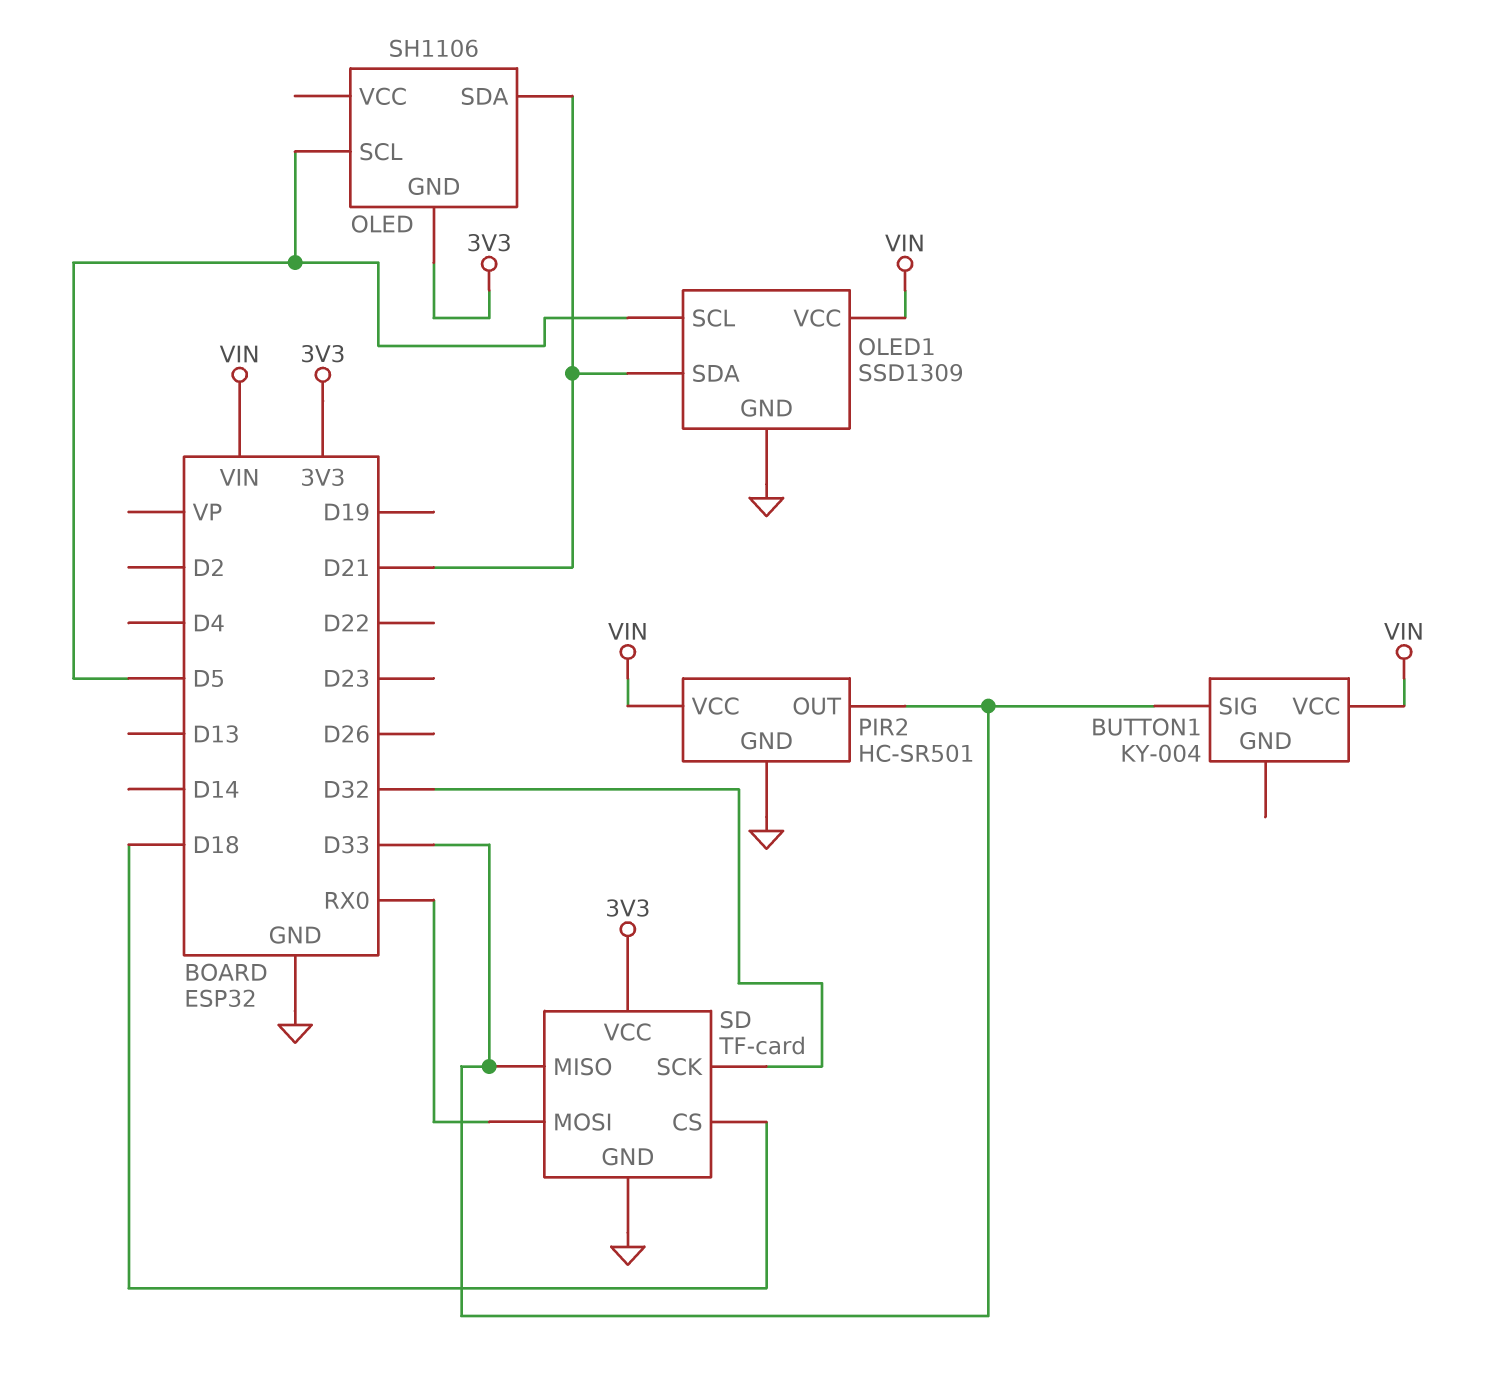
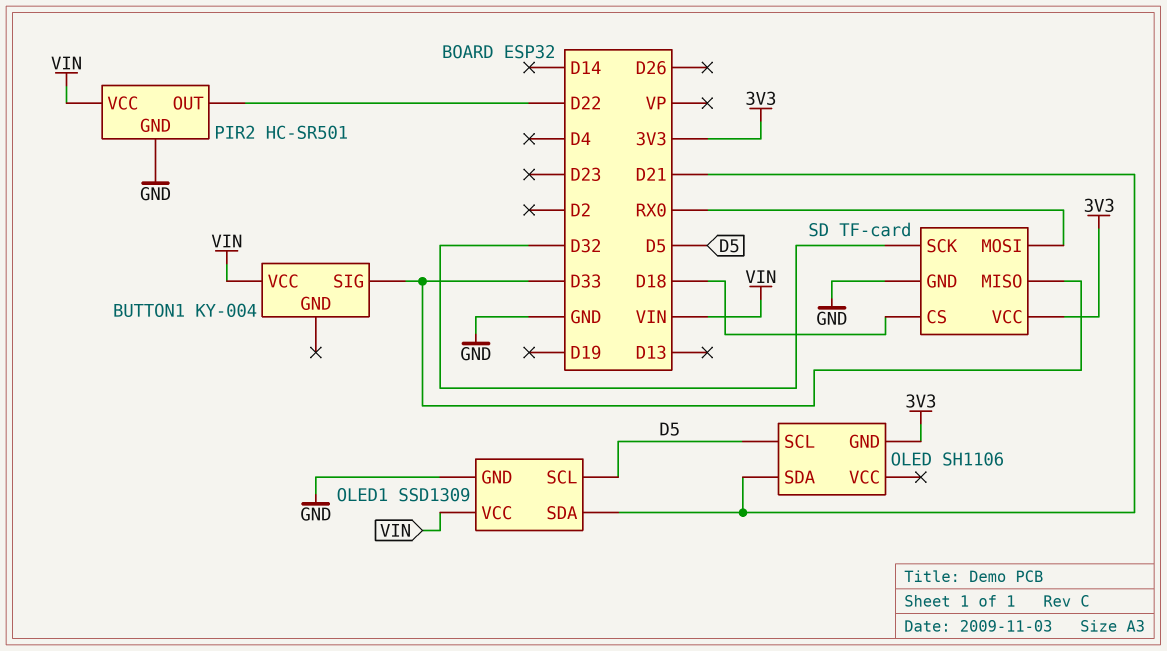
PIR2 pin OUT: D33 -> D22

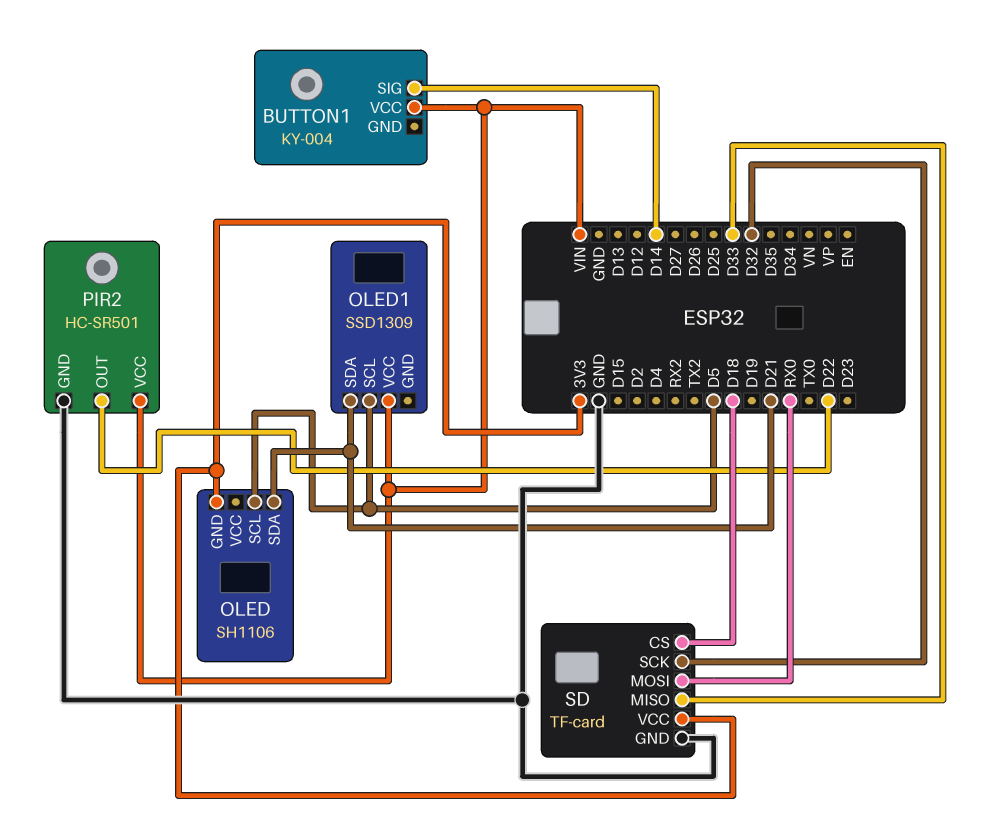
BUTTON1 pin SIG: D33 -> D14
OLED1 pin GND: GND -> none

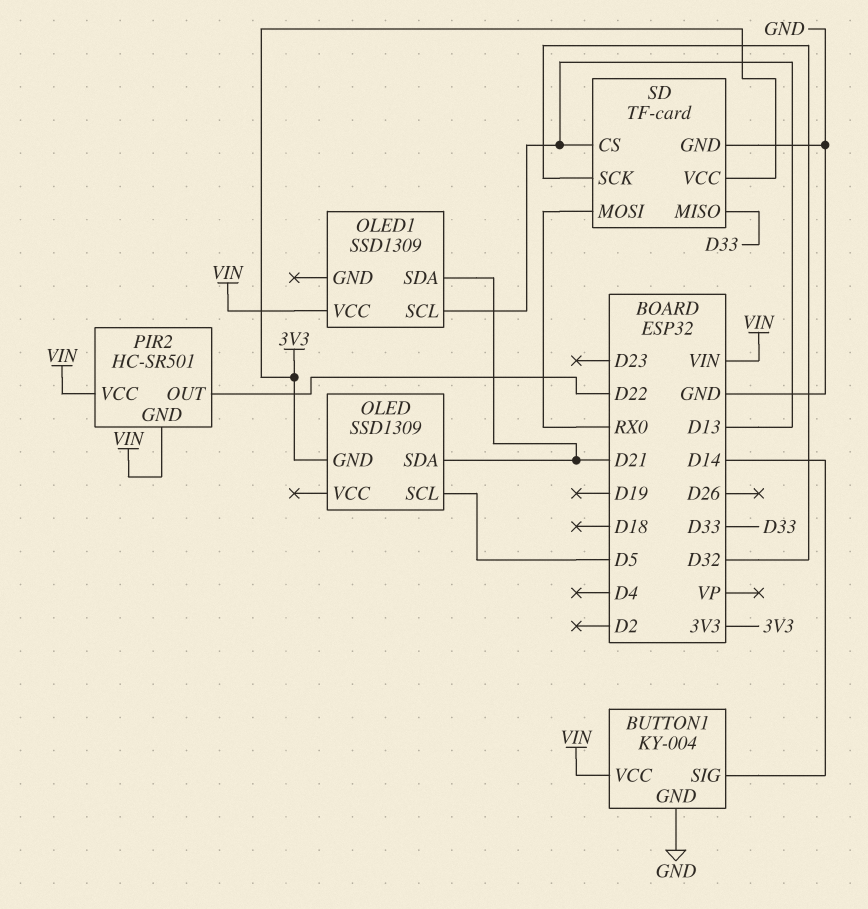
BUTTON1 pin GND: none -> GND
OLED: SH1106 -> SSD1309
OLED1 pin SCL: D5 -> D13
PIR2 pin GND: GND -> VIN
SD pin CS: D18 -> D13

